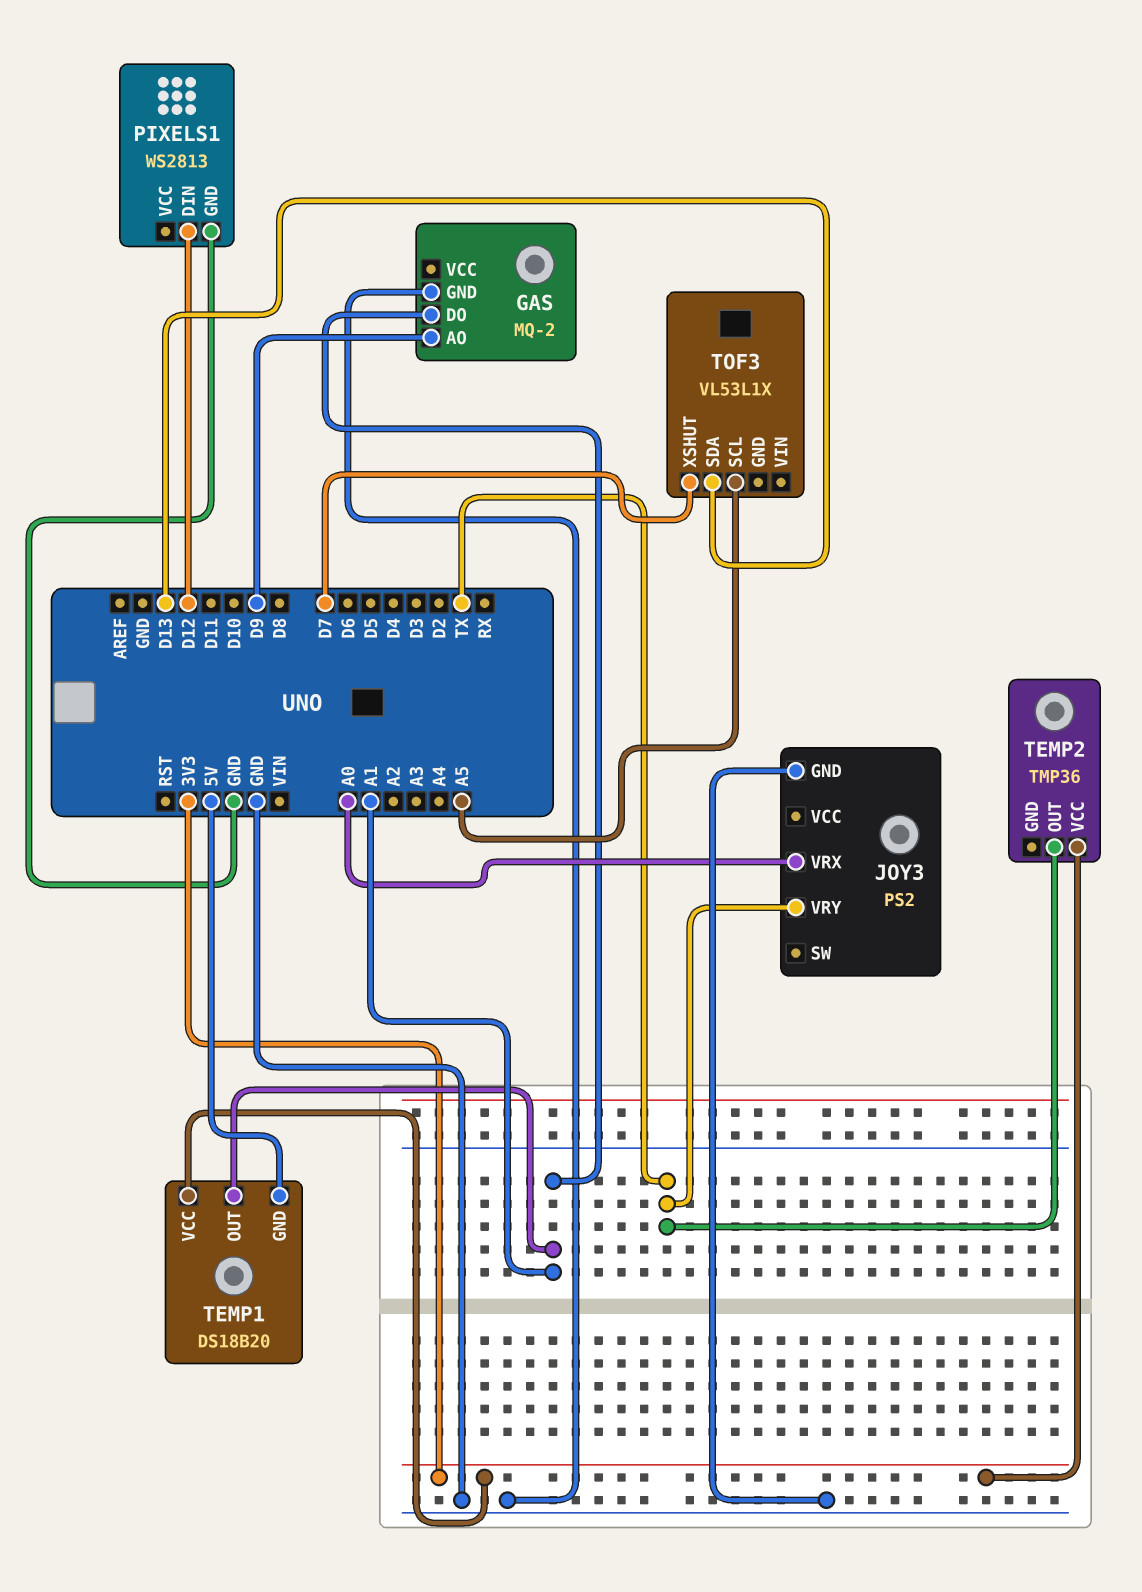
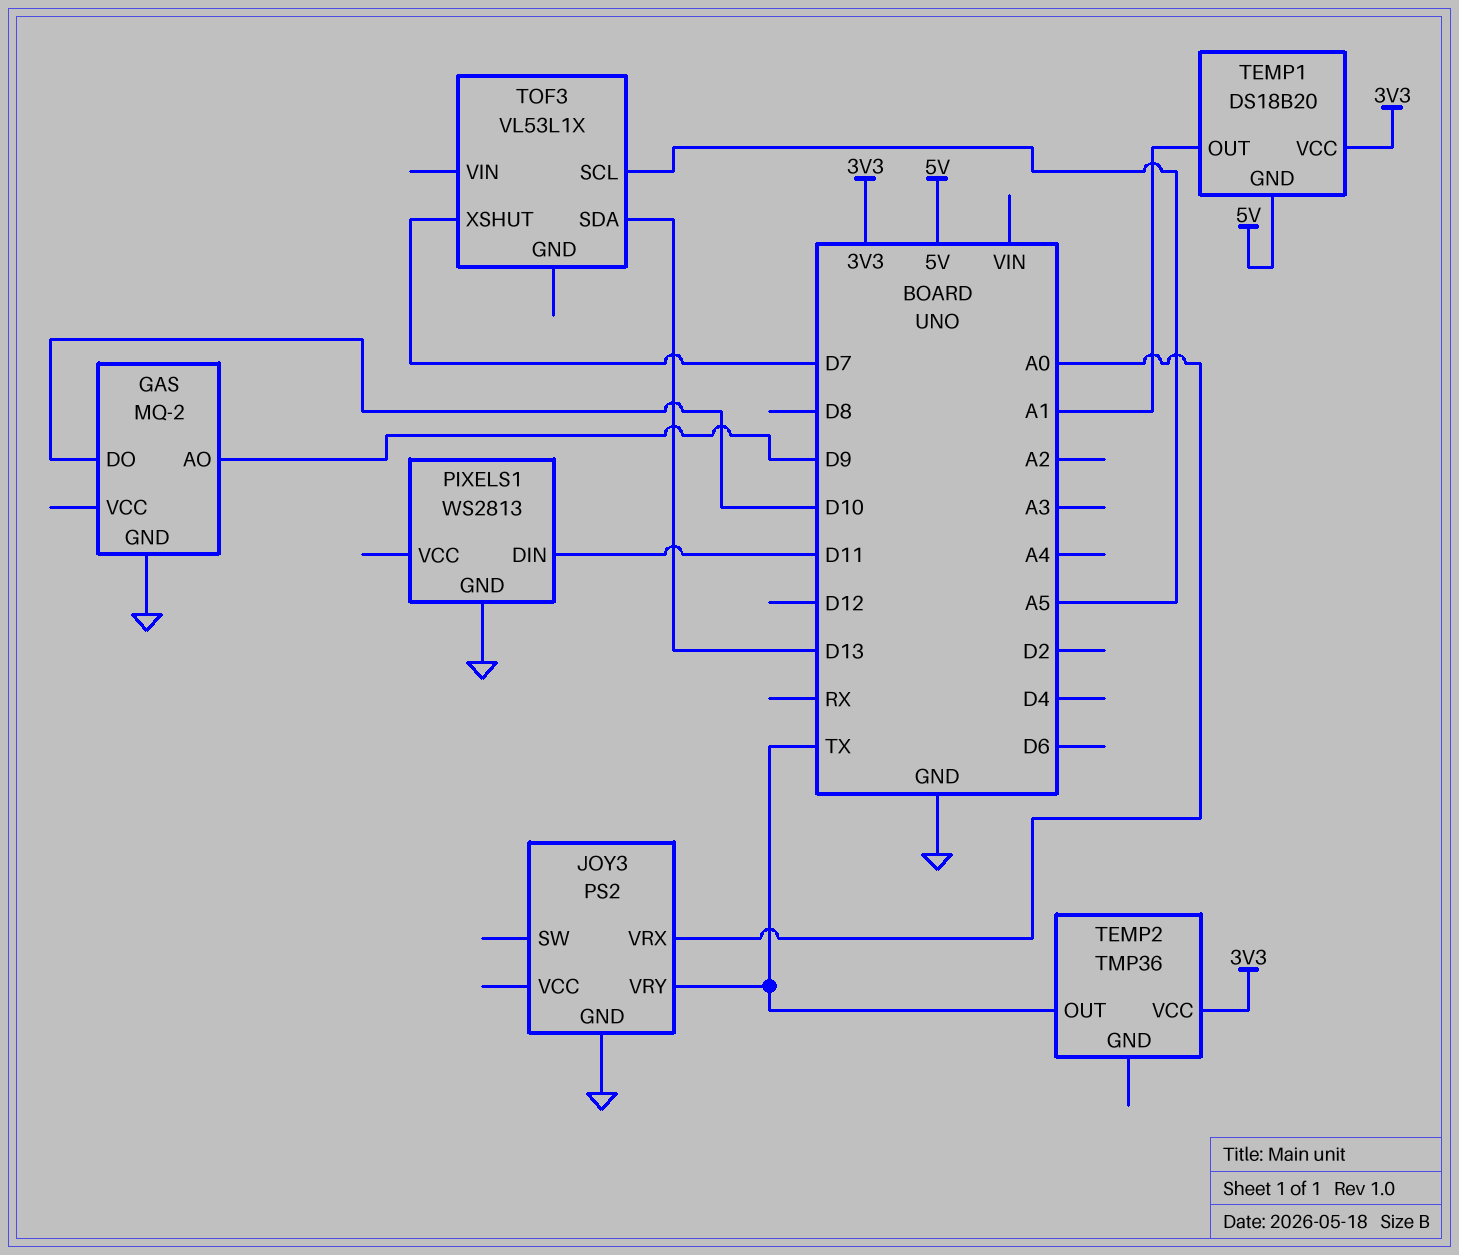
GAS pin DO: A1 -> D10
PIXELS1 pin DIN: D12 -> D11

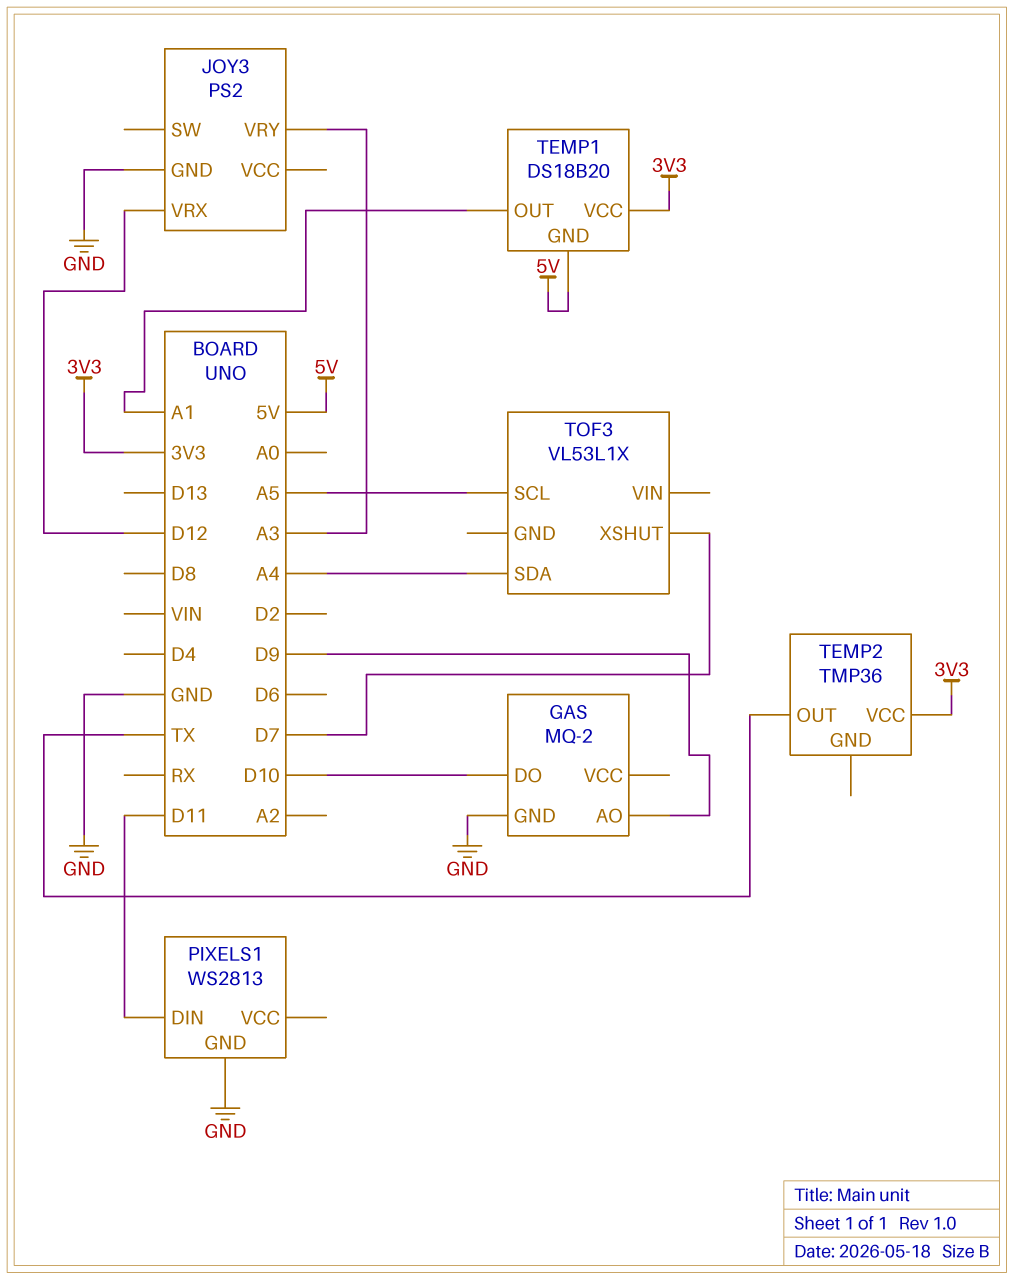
JOY3 pin VRX: A0 -> D12
JOY3 pin VRY: TX -> A3
TOF3 pin SDA: D13 -> A4

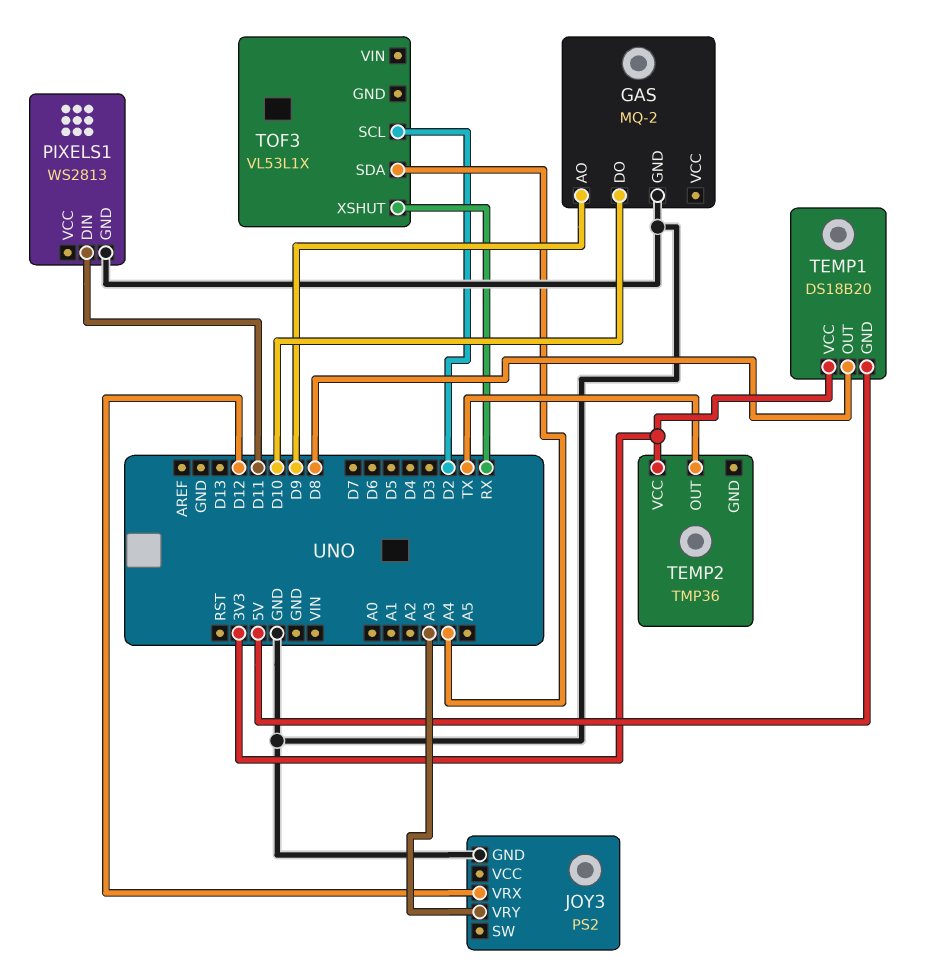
TEMP1 pin OUT: A1 -> D8
TOF3 pin SCL: A5 -> D2
TOF3 pin XSHUT: D7 -> RX

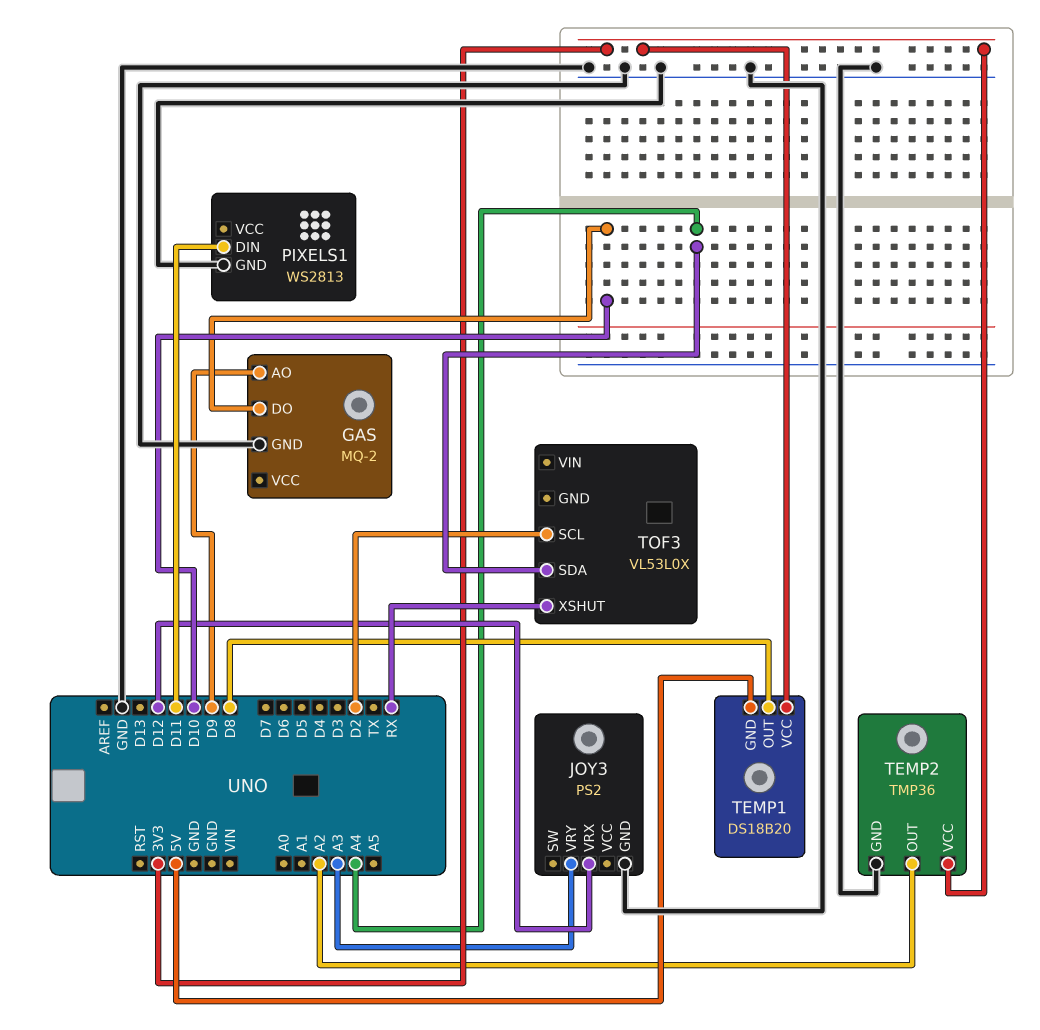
TEMP2 pin GND: none -> GND
TEMP2 pin OUT: TX -> A2
TOF3: VL53L1X -> VL53L0X

